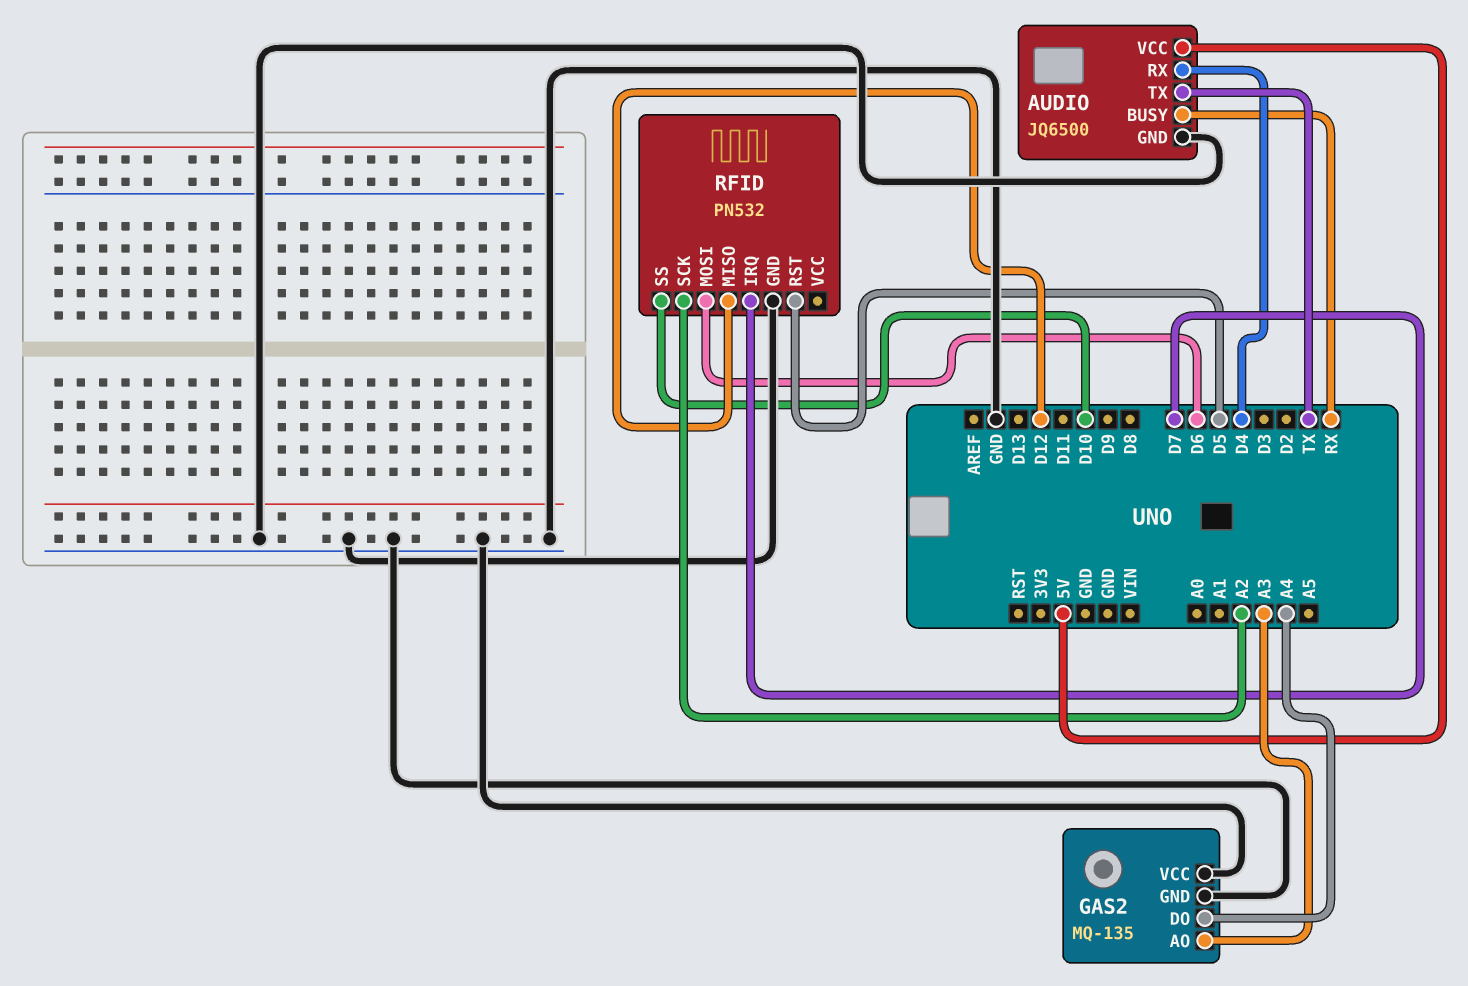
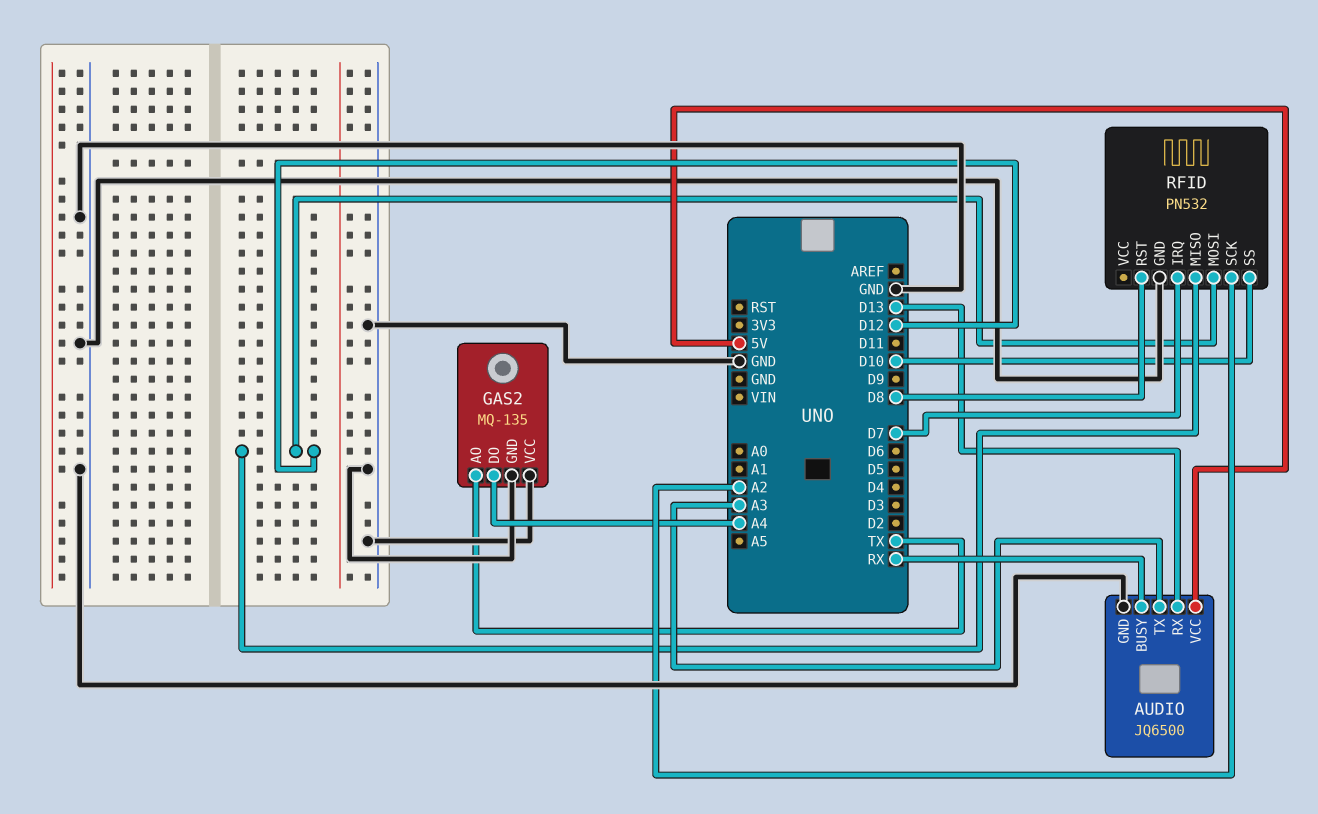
AUDIO pin RX: D4 -> D13
AUDIO pin TX: TX -> A3
GAS2 pin AO: A3 -> TX
RFID pin MOSI: D6 -> D12
RFID pin RST: D5 -> D8

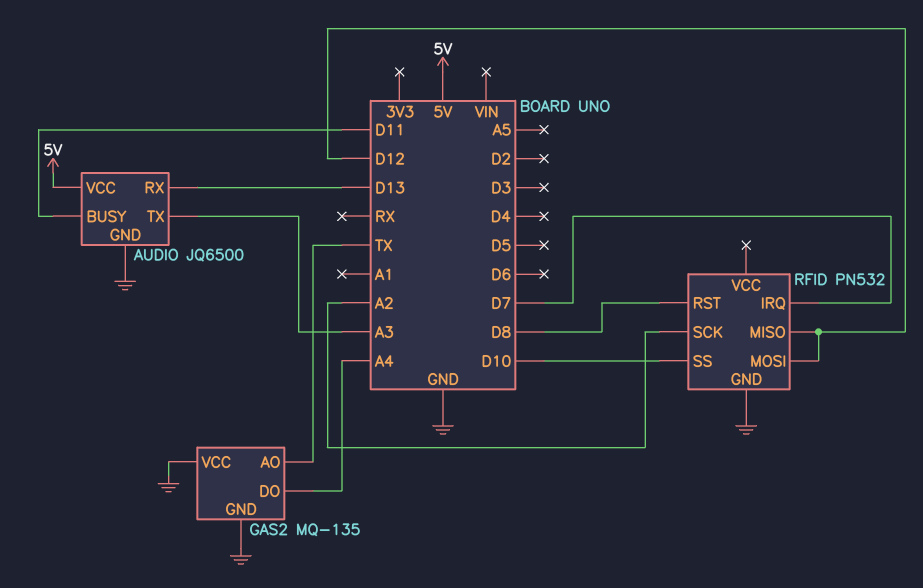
AUDIO pin BUSY: RX -> D11

